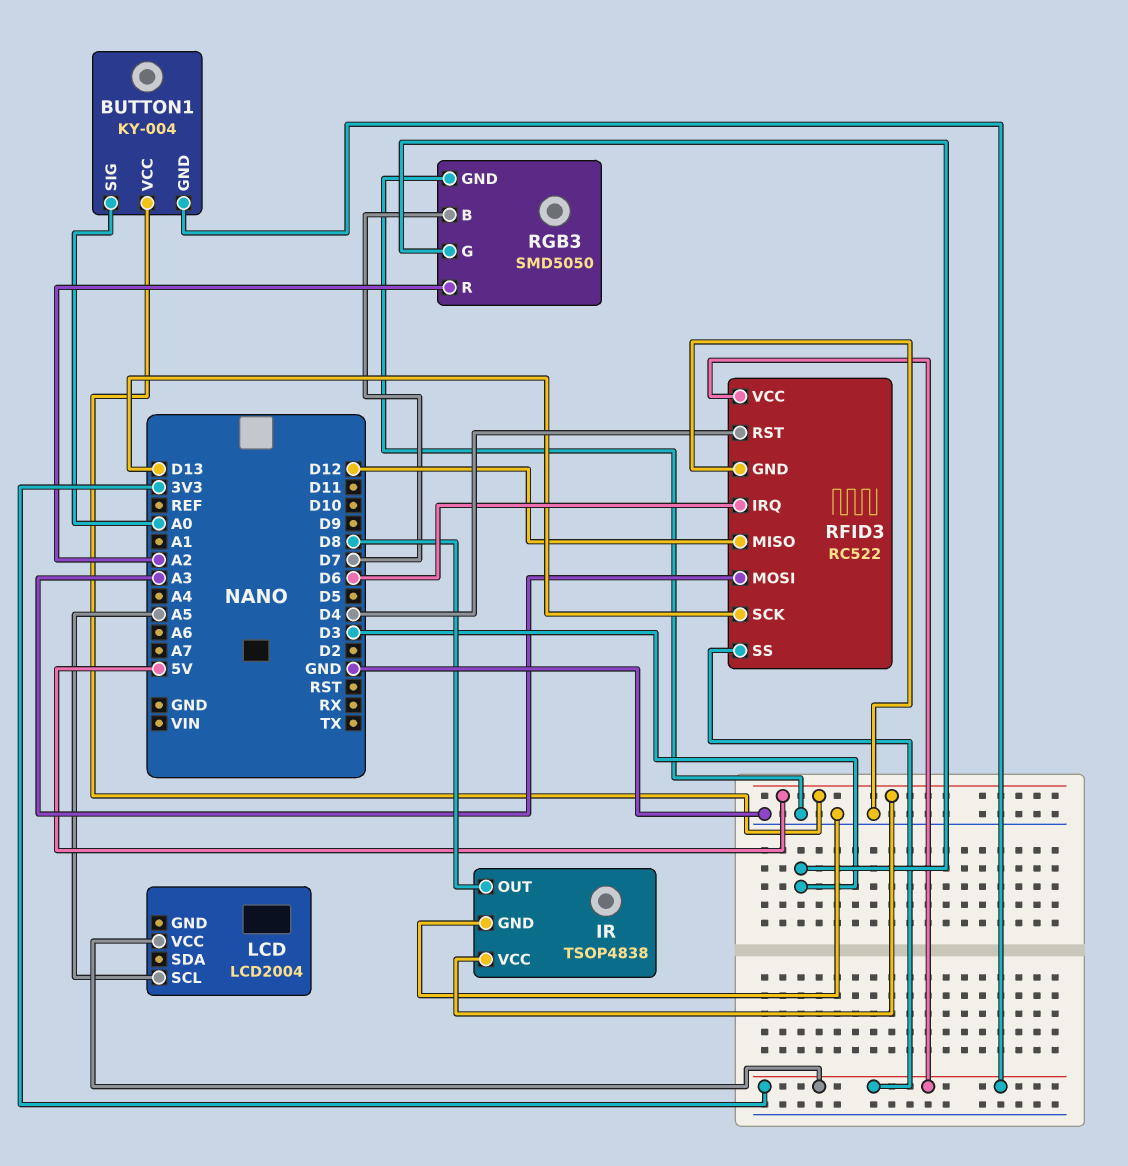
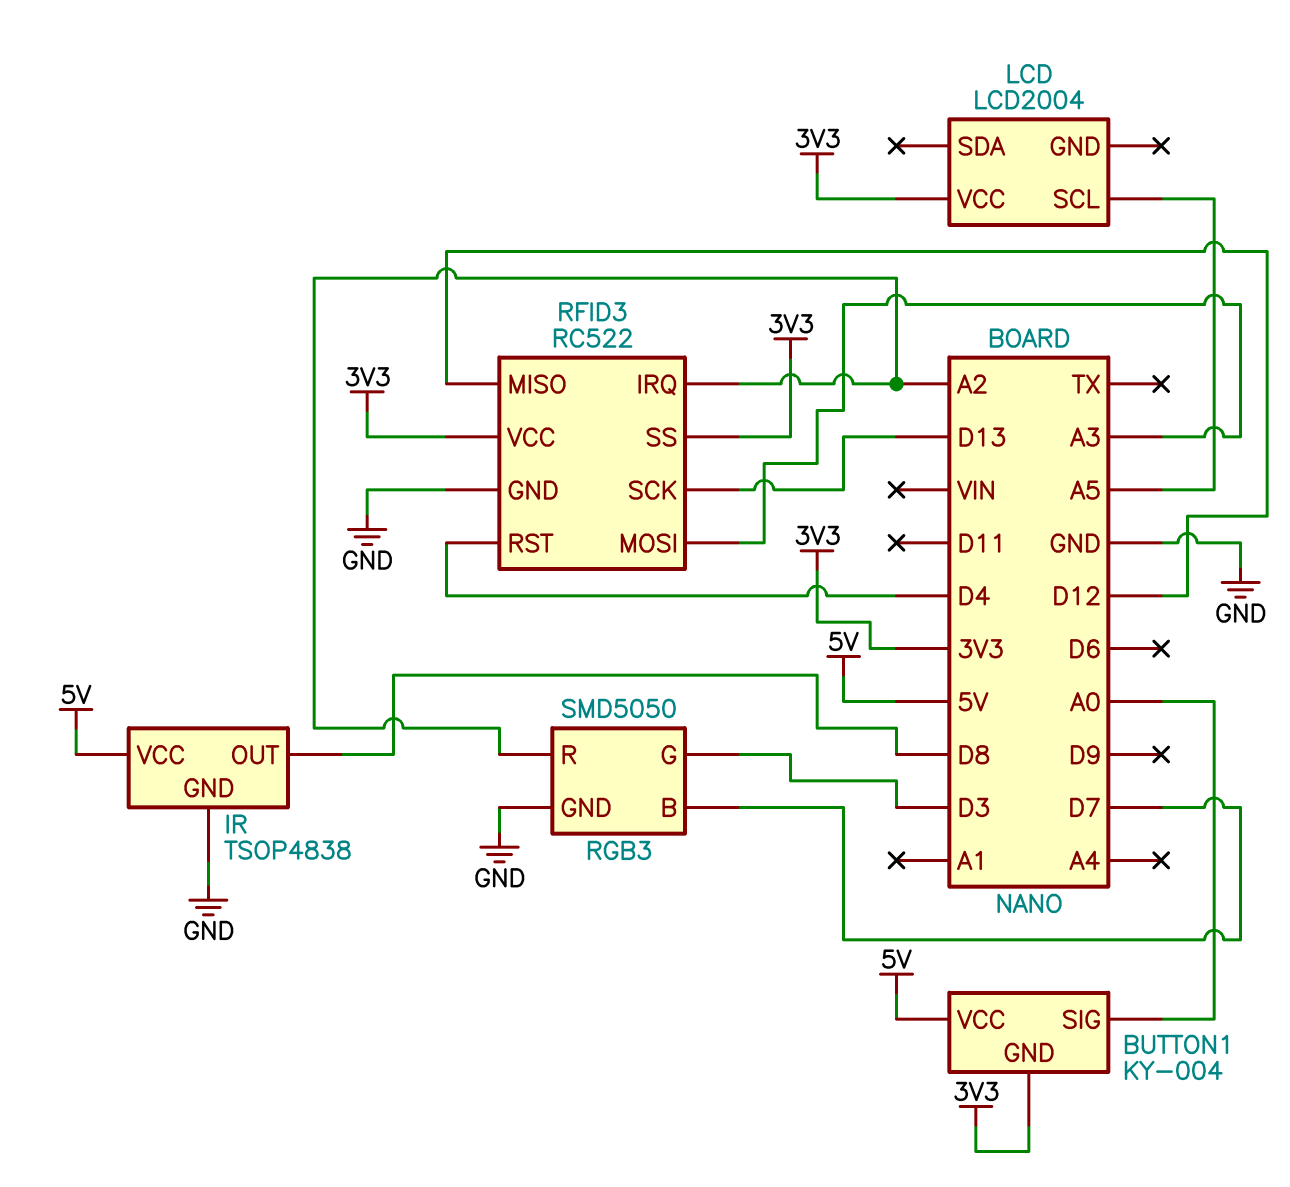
RFID3 pin IRQ: D6 -> A2

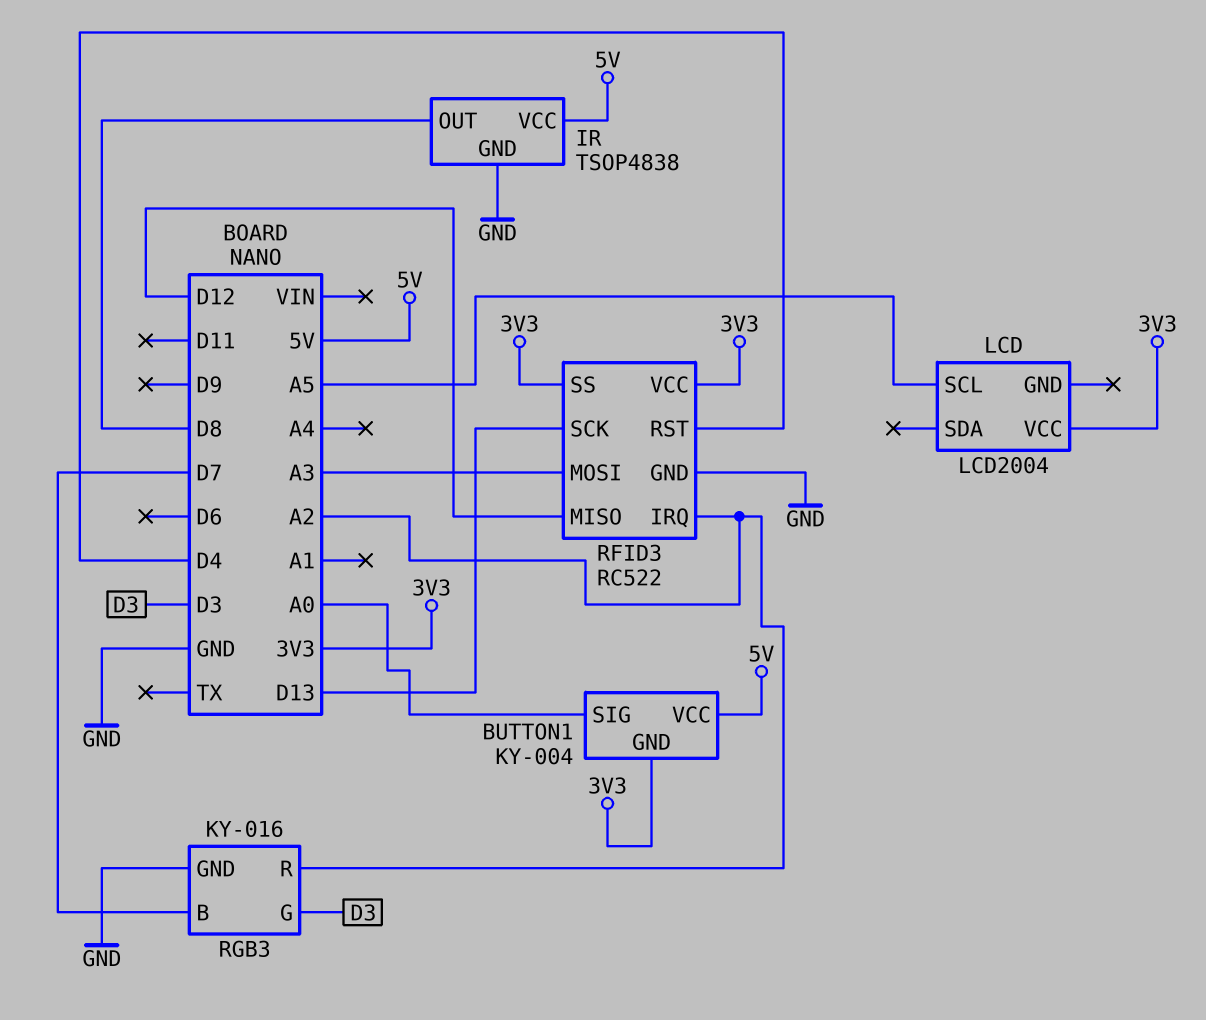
RGB3: SMD5050 -> KY-016

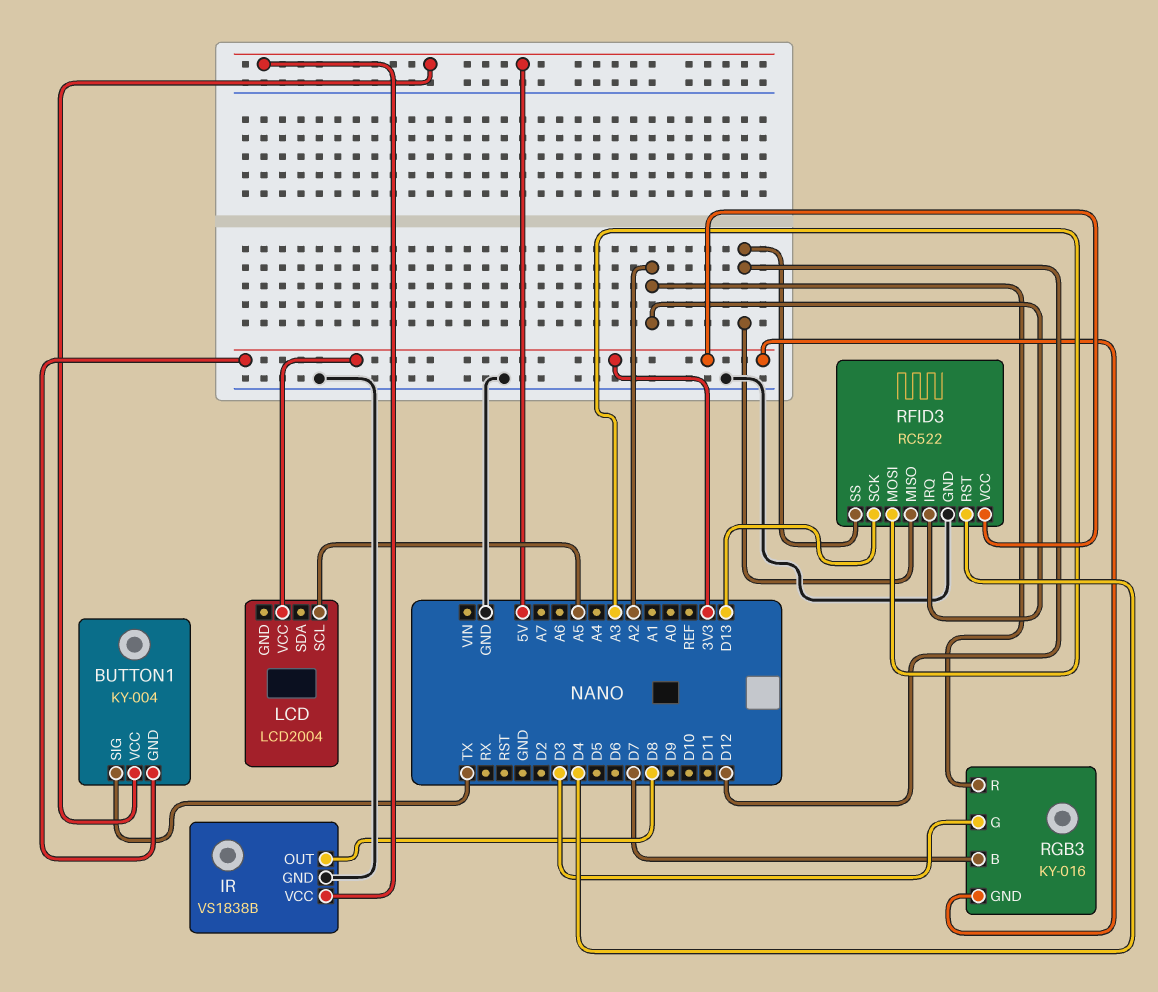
BUTTON1 pin SIG: A0 -> TX
IR: TSOP4838 -> VS1838B
RFID3 pin SS: 3V3 -> D12
RGB3 pin GND: GND -> 3V3

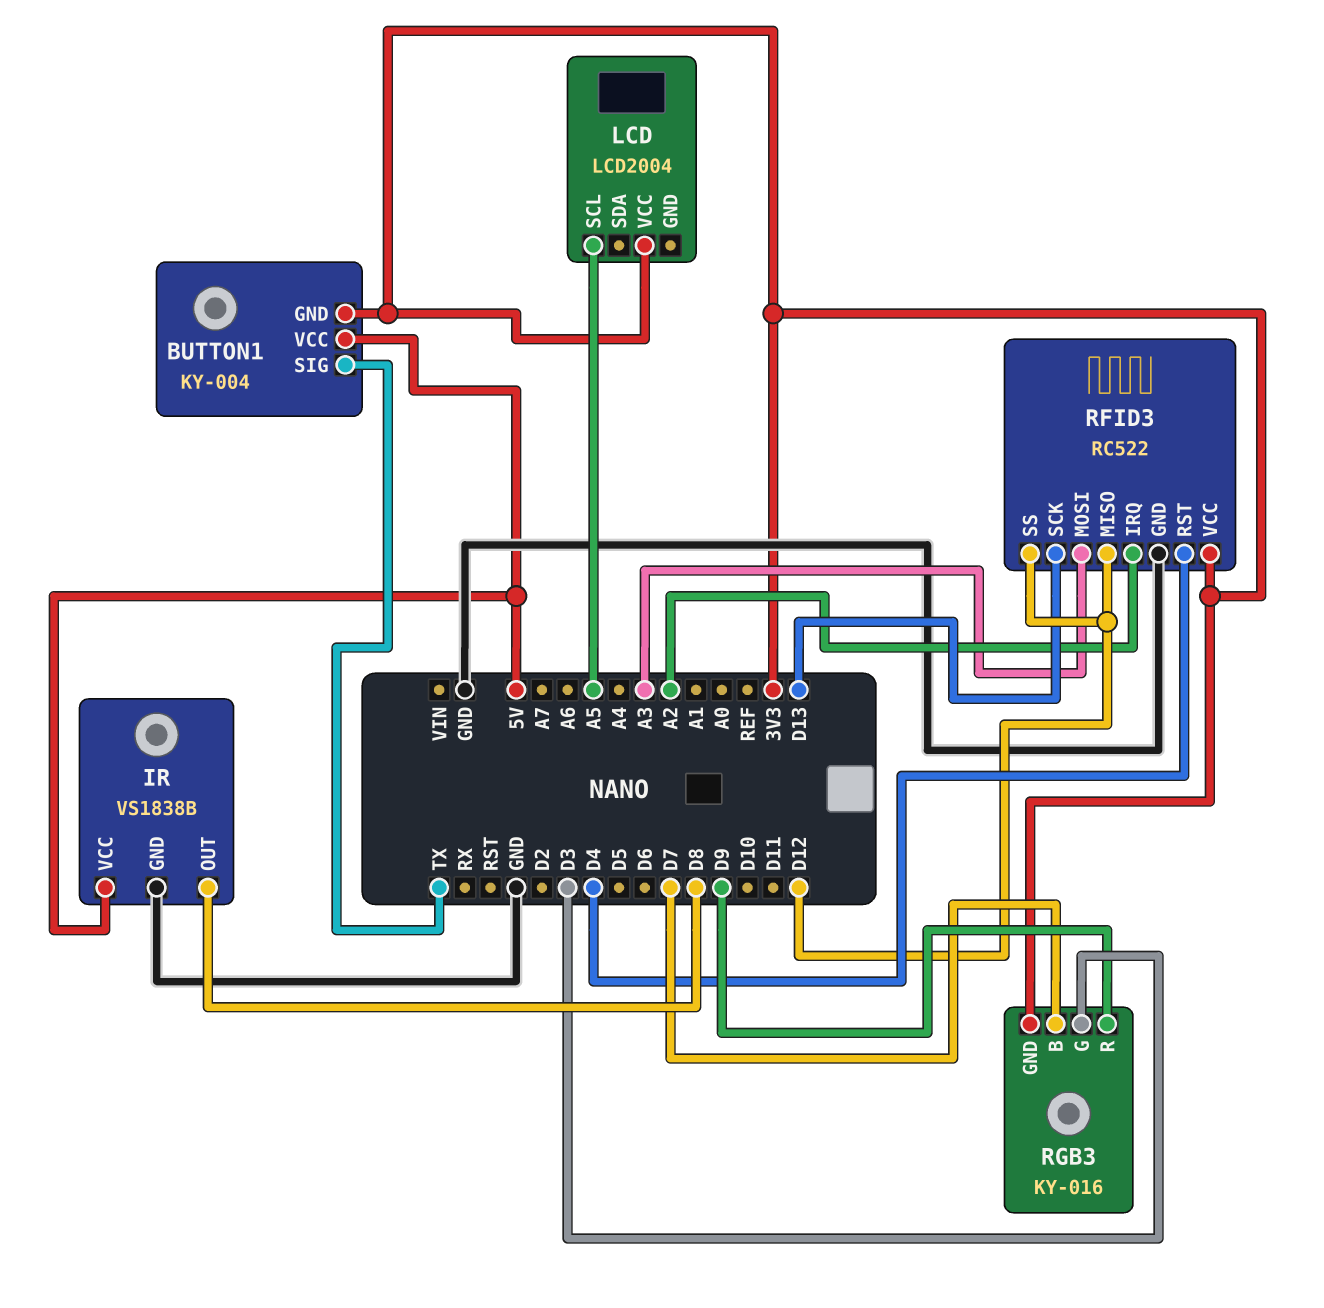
RGB3 pin R: A2 -> D9

